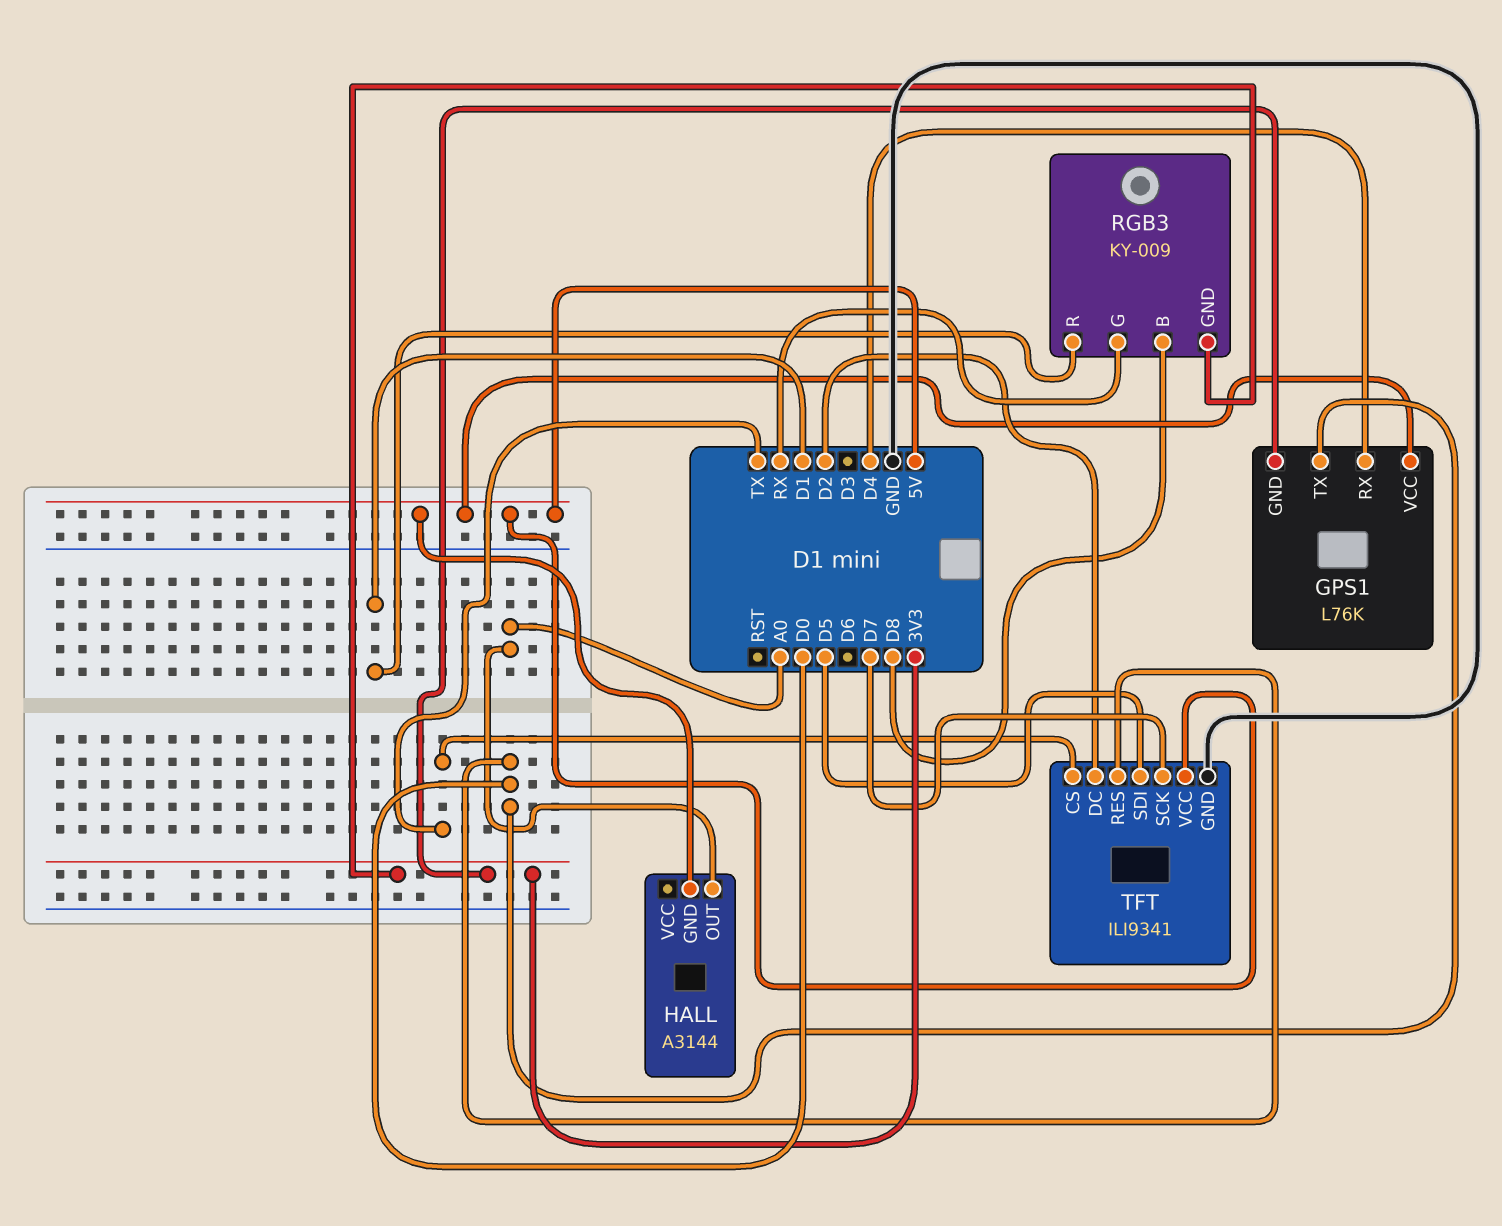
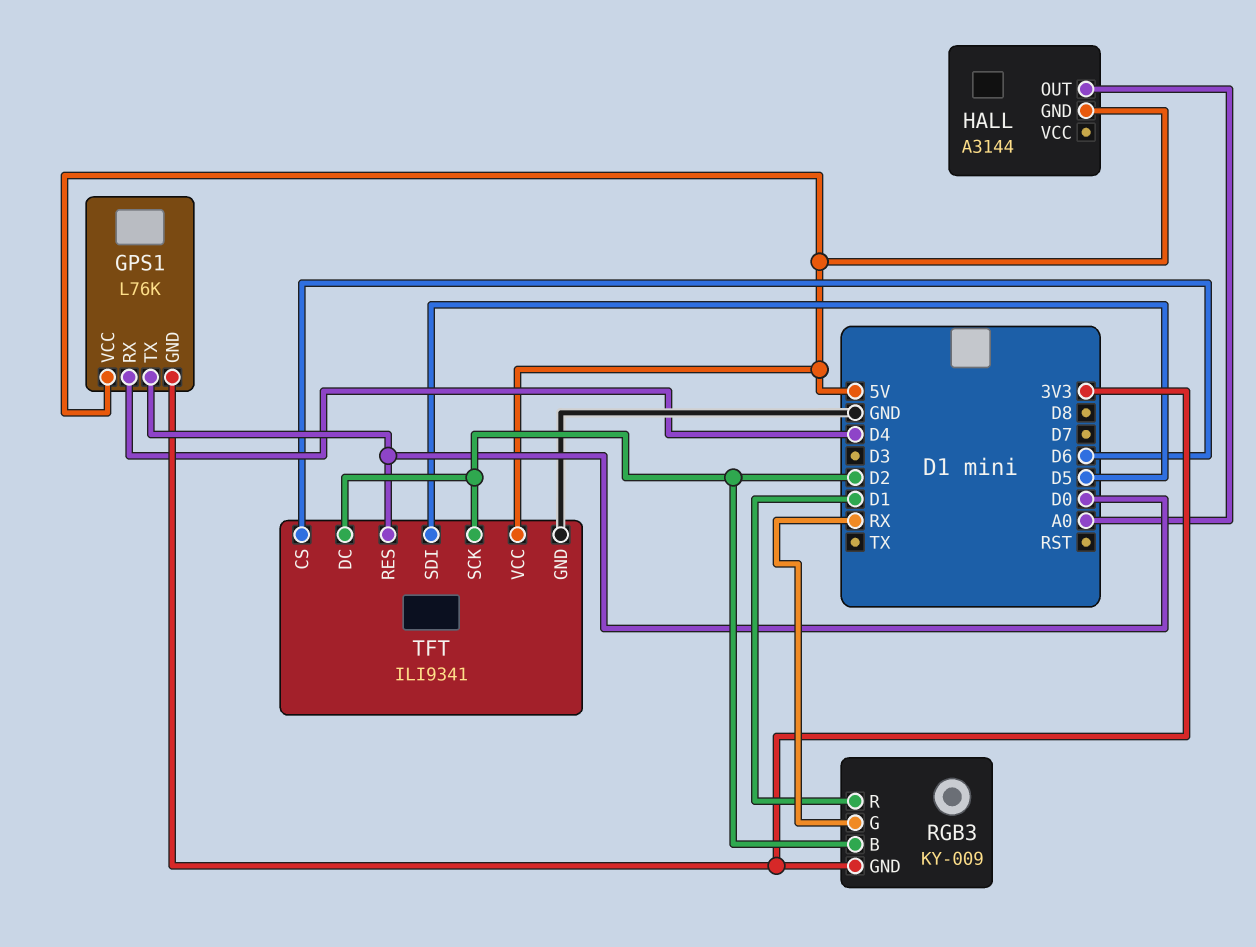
RGB3 pin B: D8 -> D2
TFT pin CS: TX -> D6
TFT pin SCK: D7 -> D2

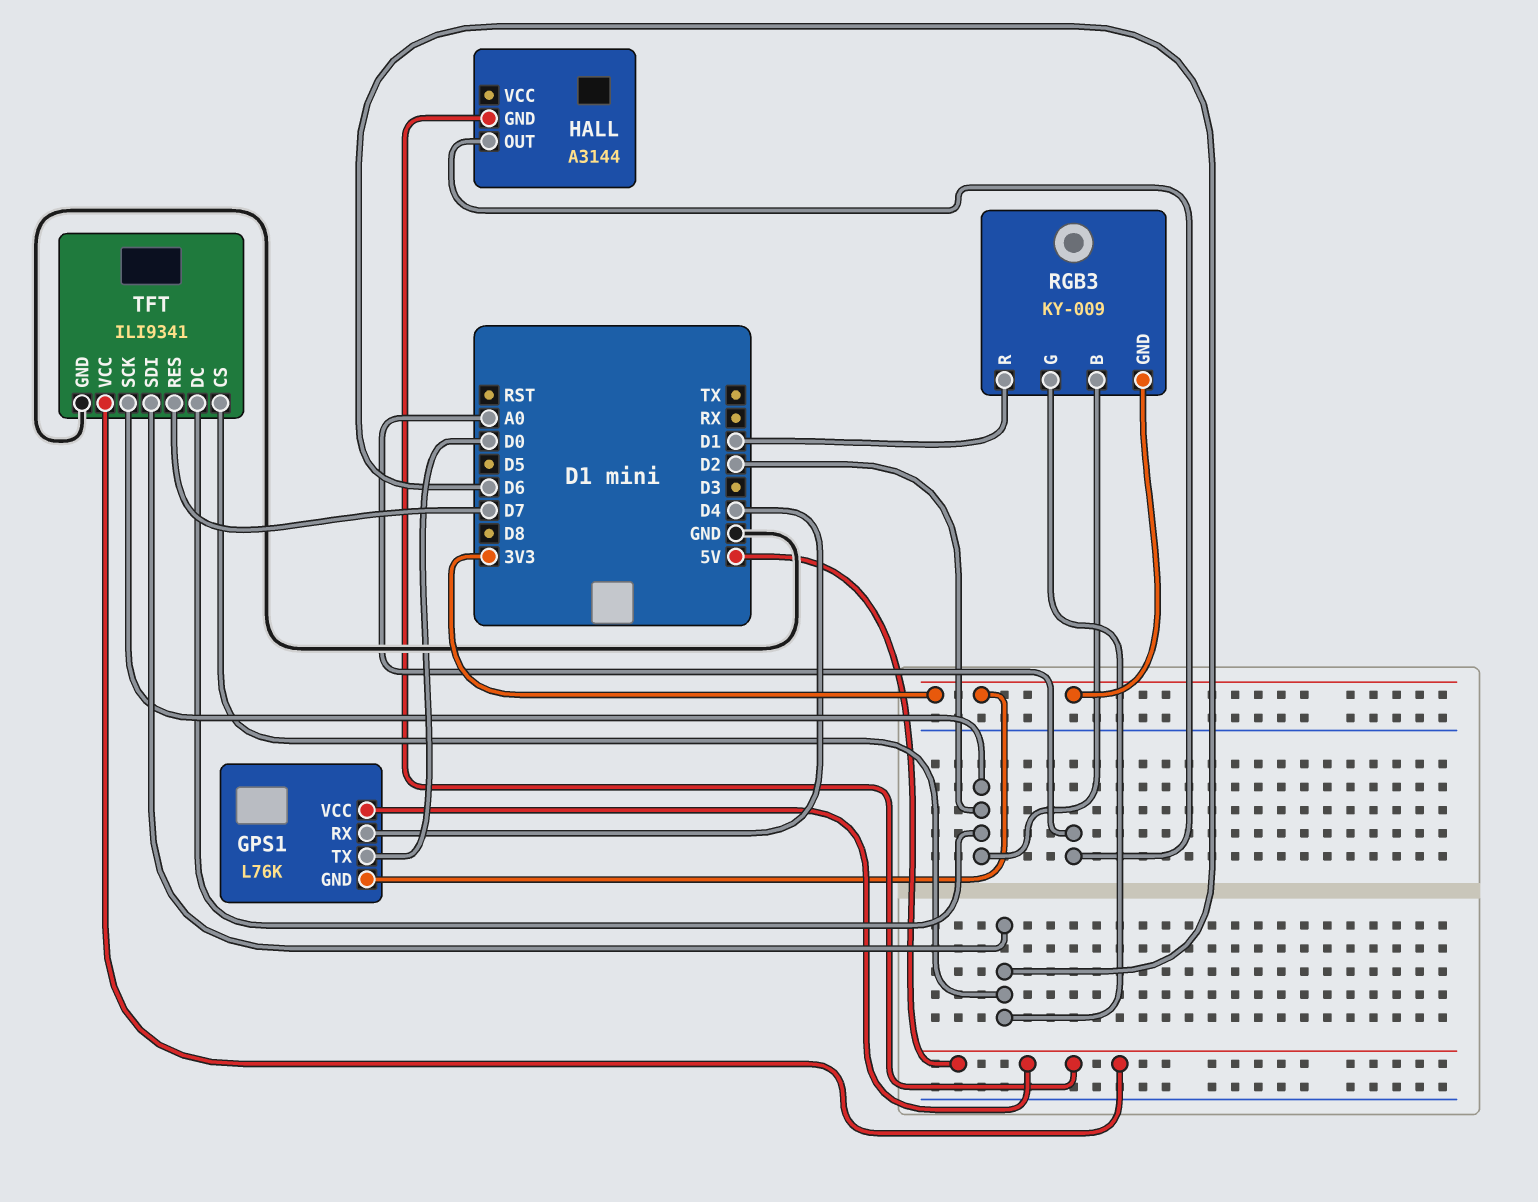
RGB3 pin G: RX -> D6
TFT pin RES: D0 -> D7
TFT pin SDI: D5 -> D6

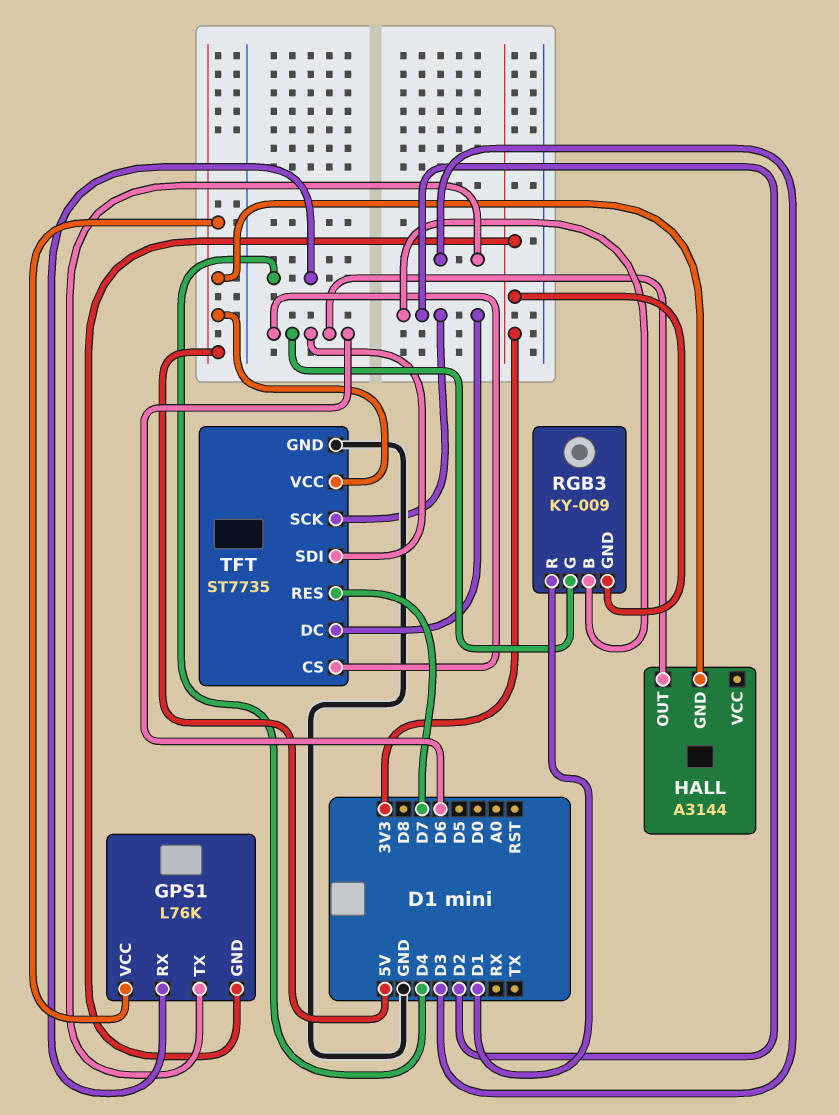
GPS1 pin TX: D0 -> D3
HALL pin OUT: A0 -> D6
TFT: ILI9341 -> ST7735

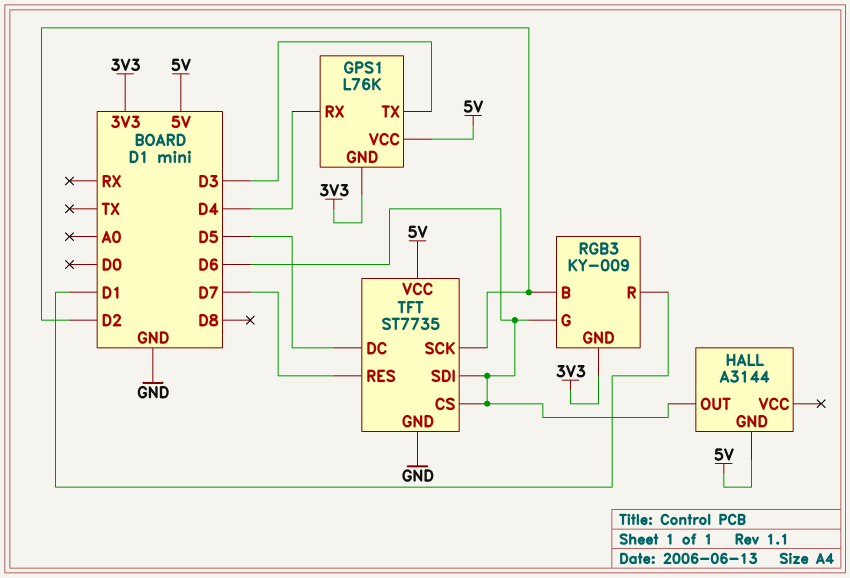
TFT pin DC: D2 -> D5

